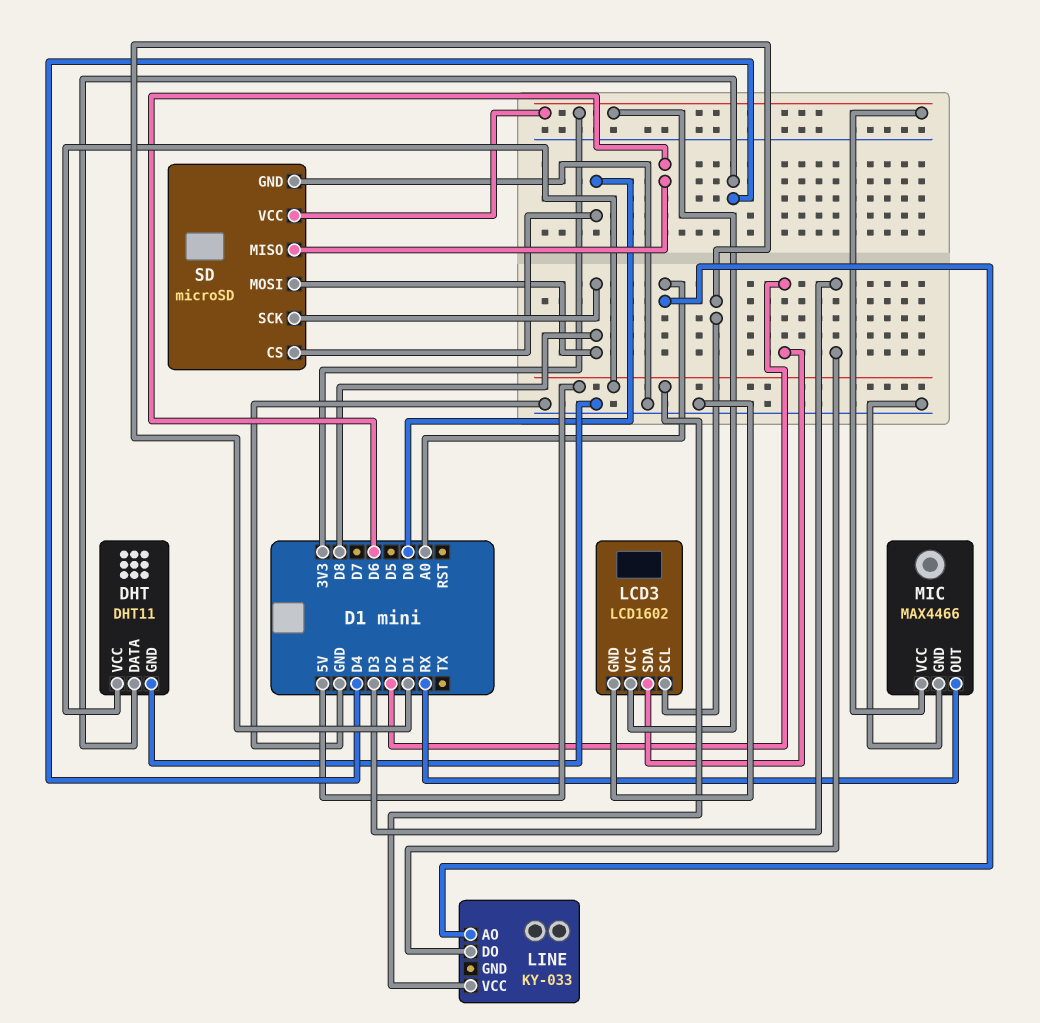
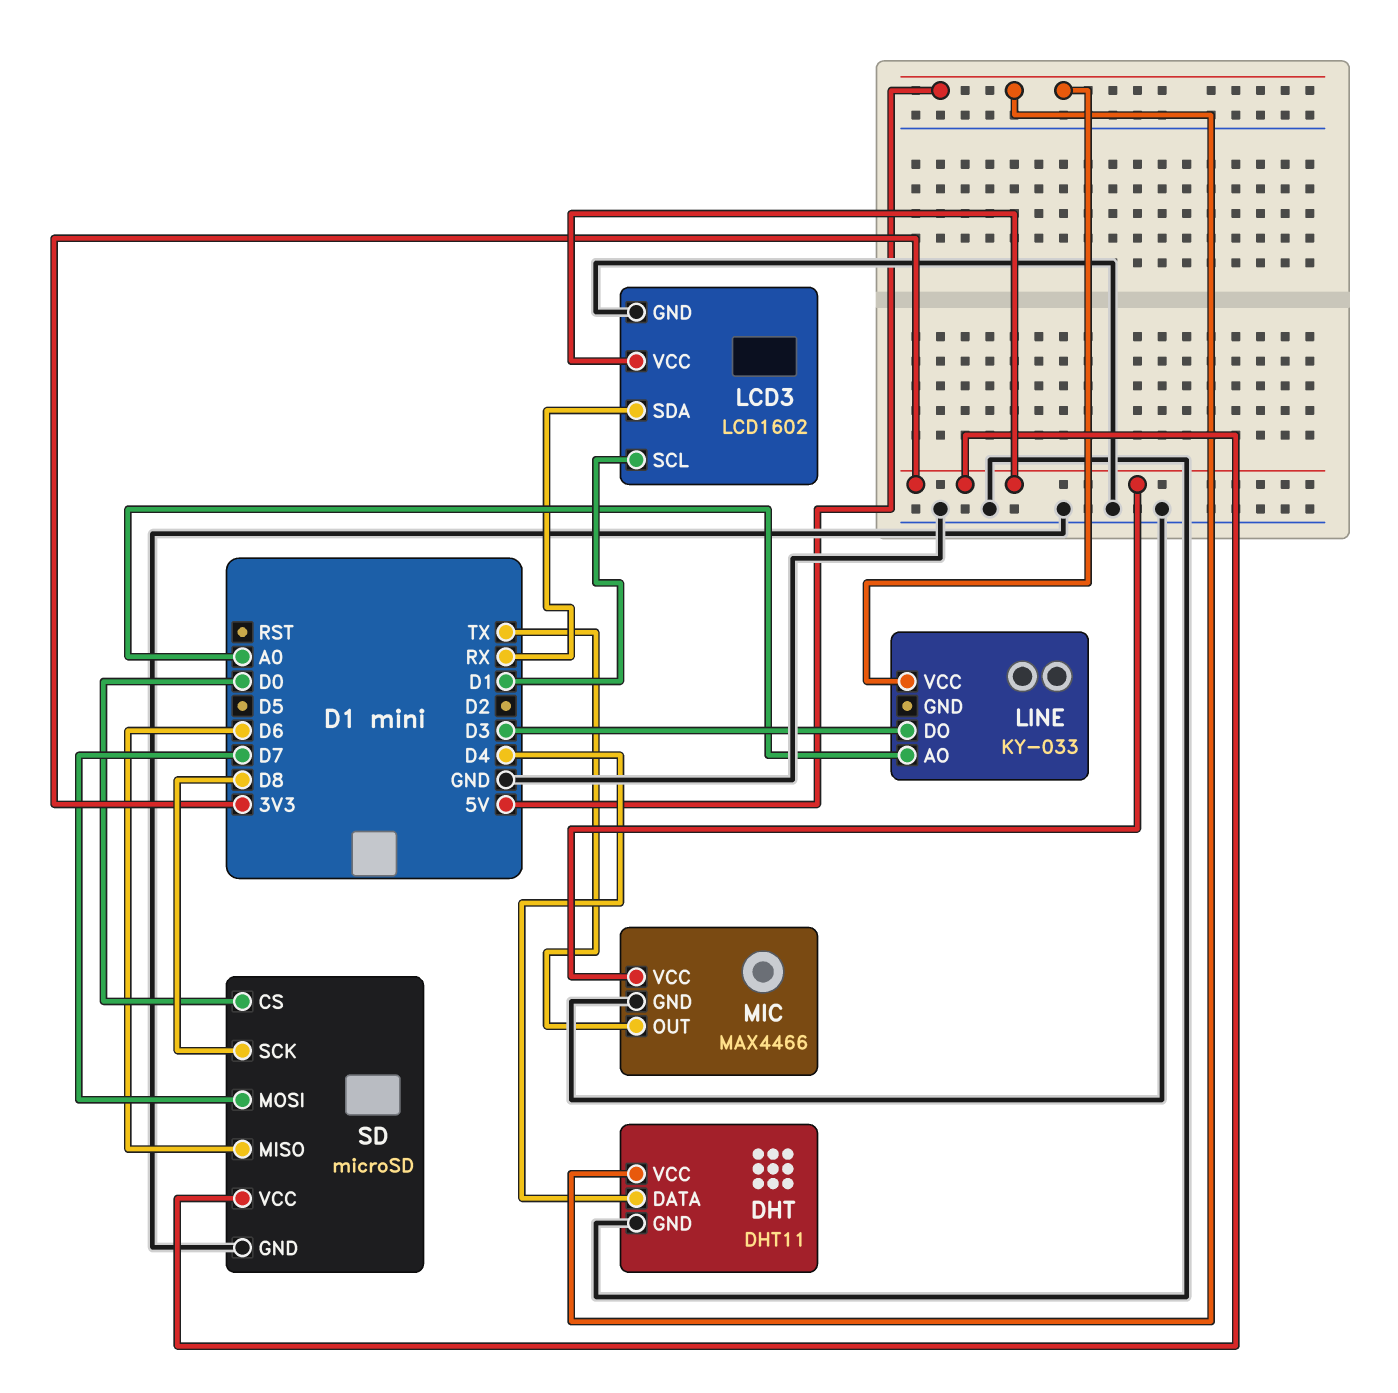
LCD3 pin SDA: D2 -> RX
MIC pin OUT: RX -> TX
SD pin MOSI: D8 -> D7

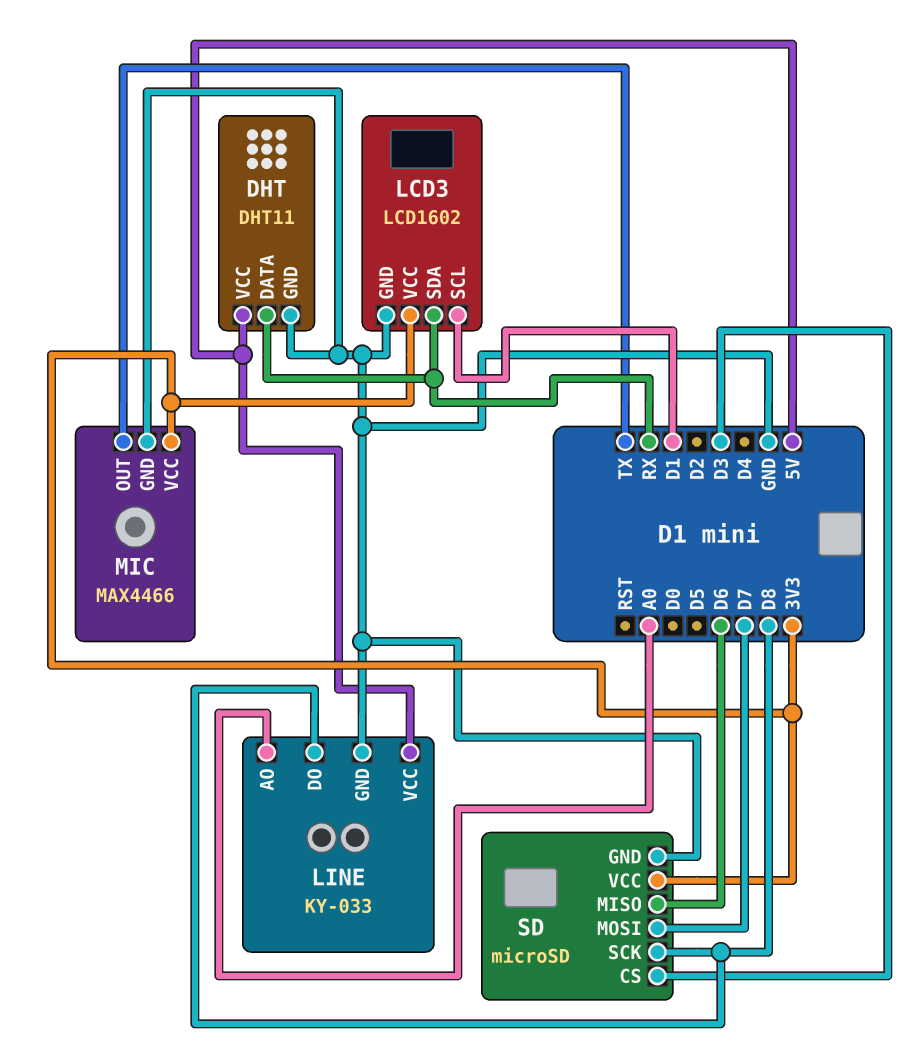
DHT pin DATA: D4 -> RX
LINE pin DO: D3 -> D8
LINE pin GND: none -> GND
SD pin CS: D0 -> D3

